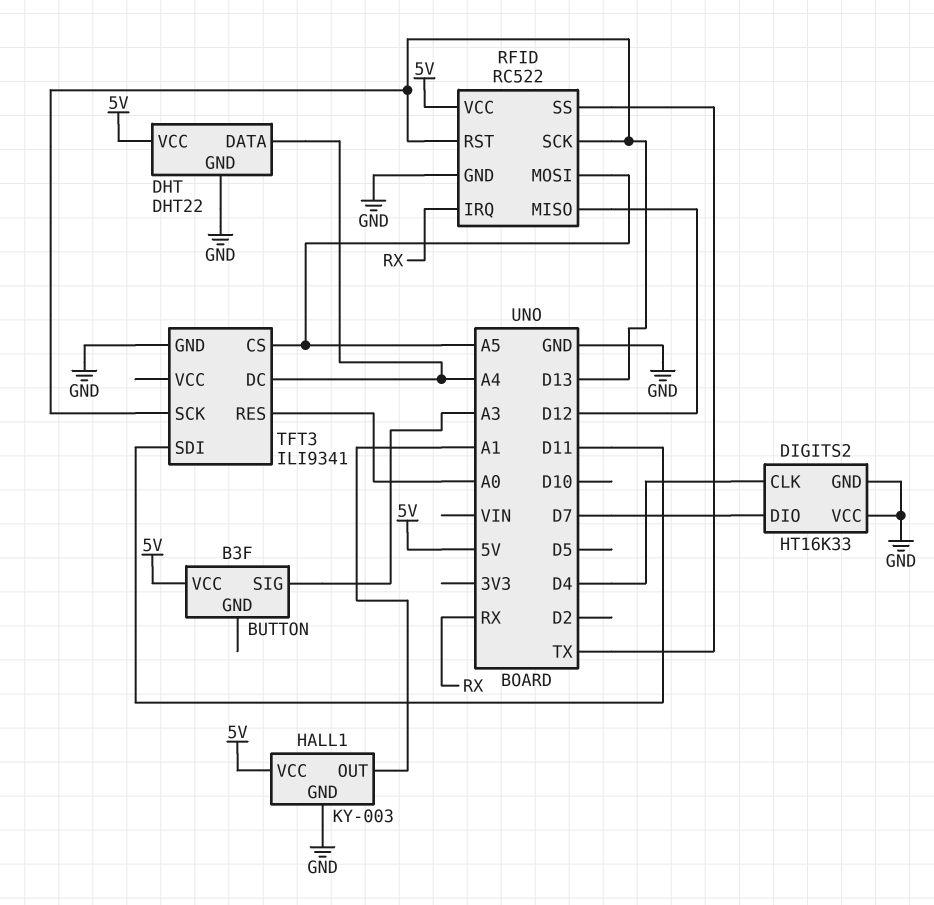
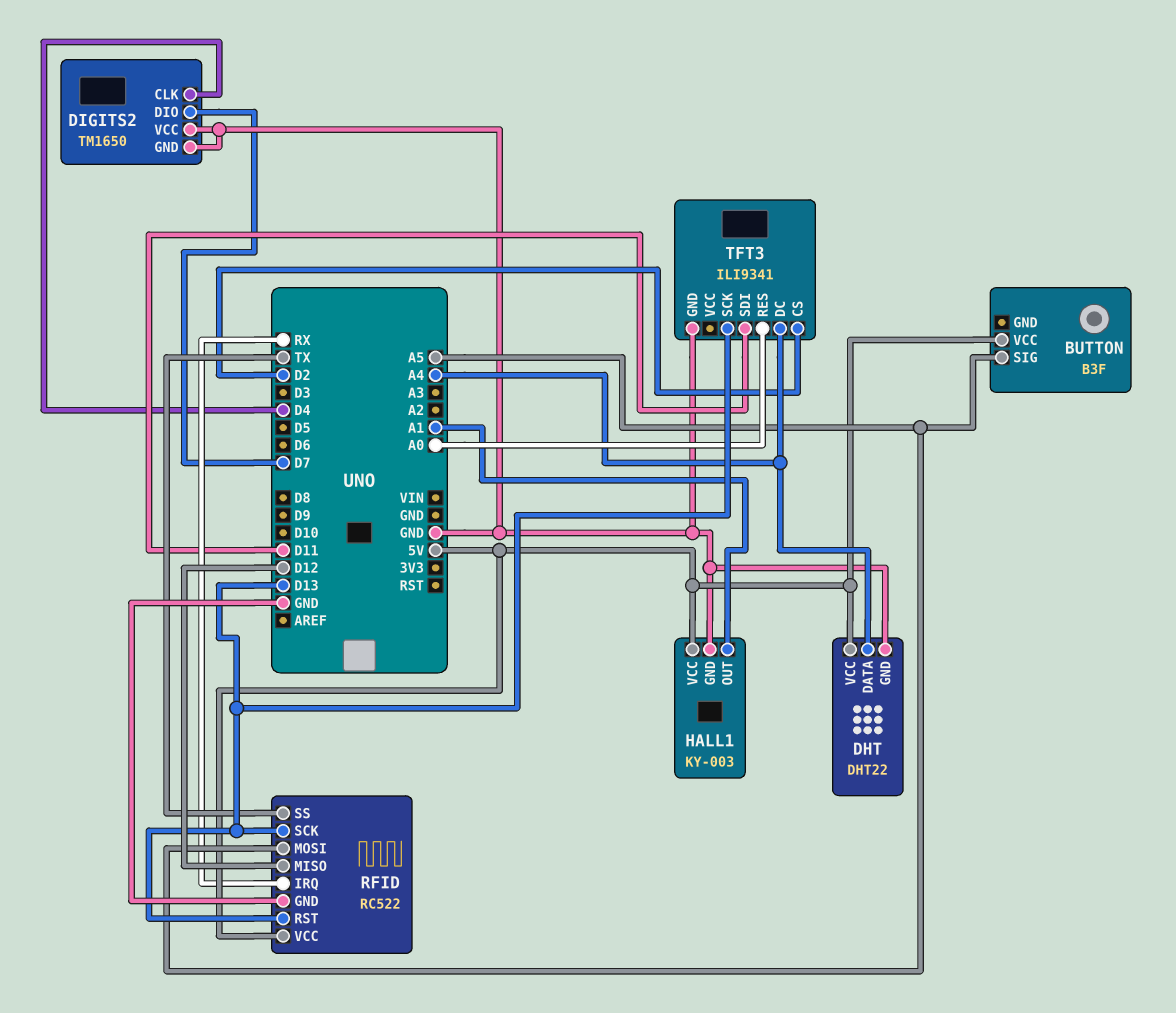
BUTTON pin SIG: A3 -> A5
DIGITS2: HT16K33 -> TM1650
TFT3 pin CS: A5 -> D2

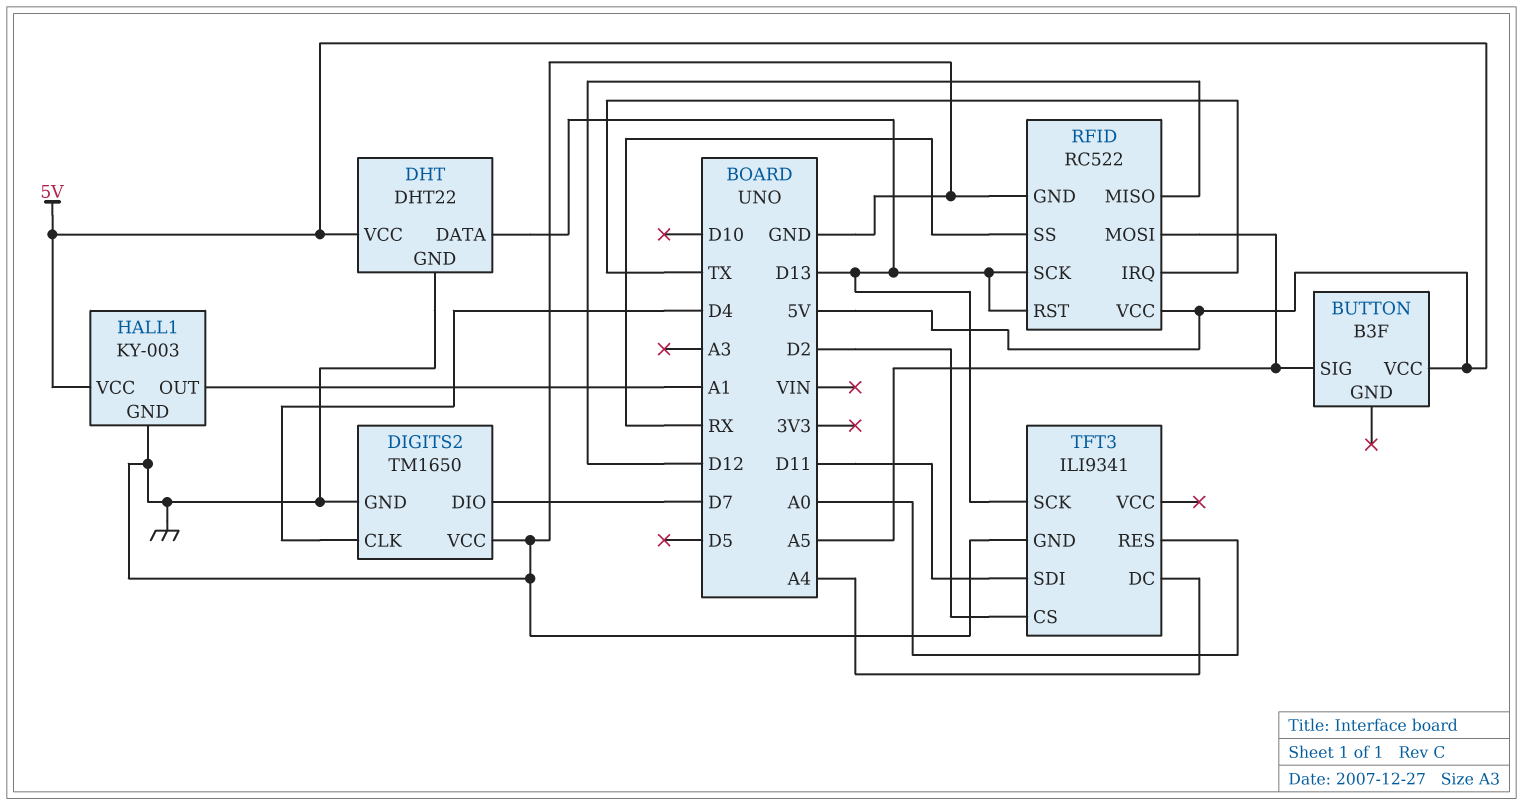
DHT pin DATA: A4 -> D13
RFID pin IRQ: RX -> TX
RFID pin SS: TX -> RX

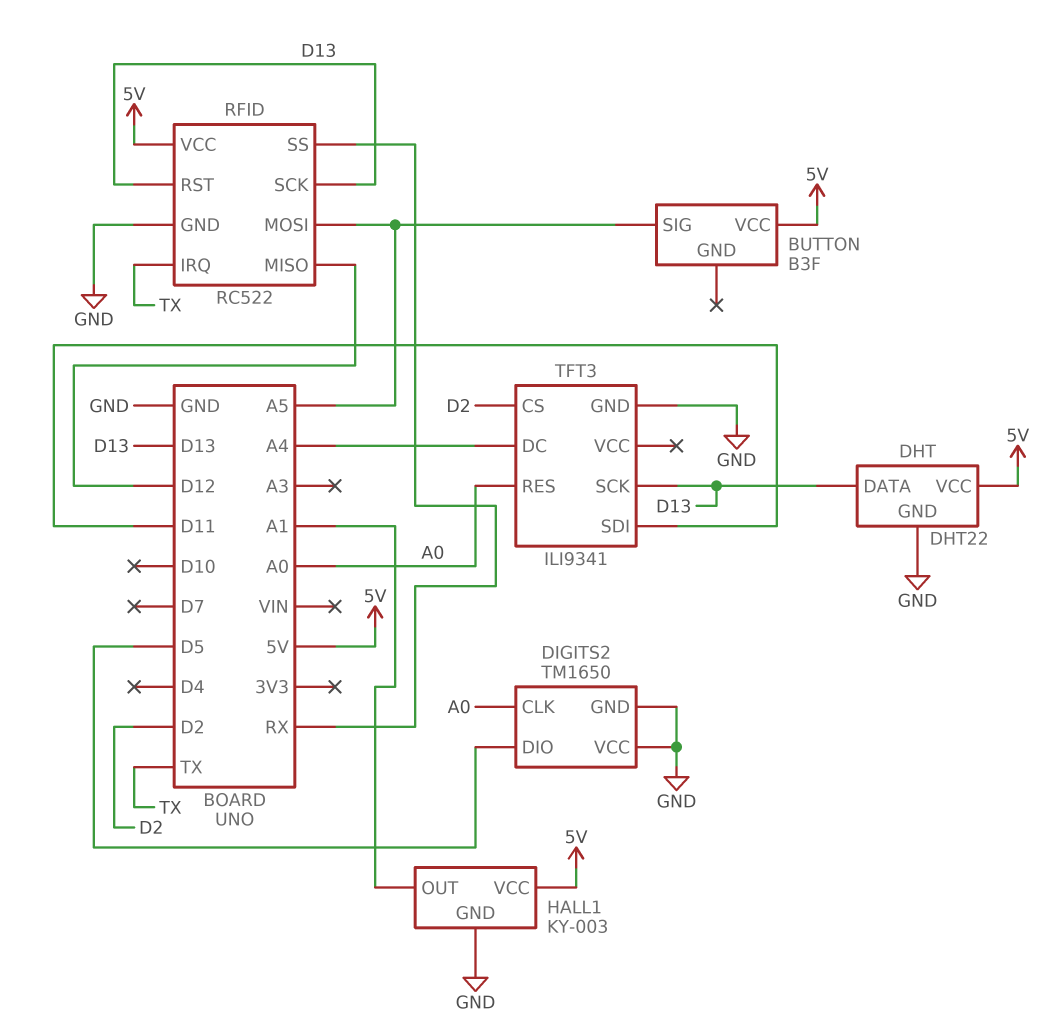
DIGITS2 pin CLK: D4 -> A0
DIGITS2 pin DIO: D7 -> D5

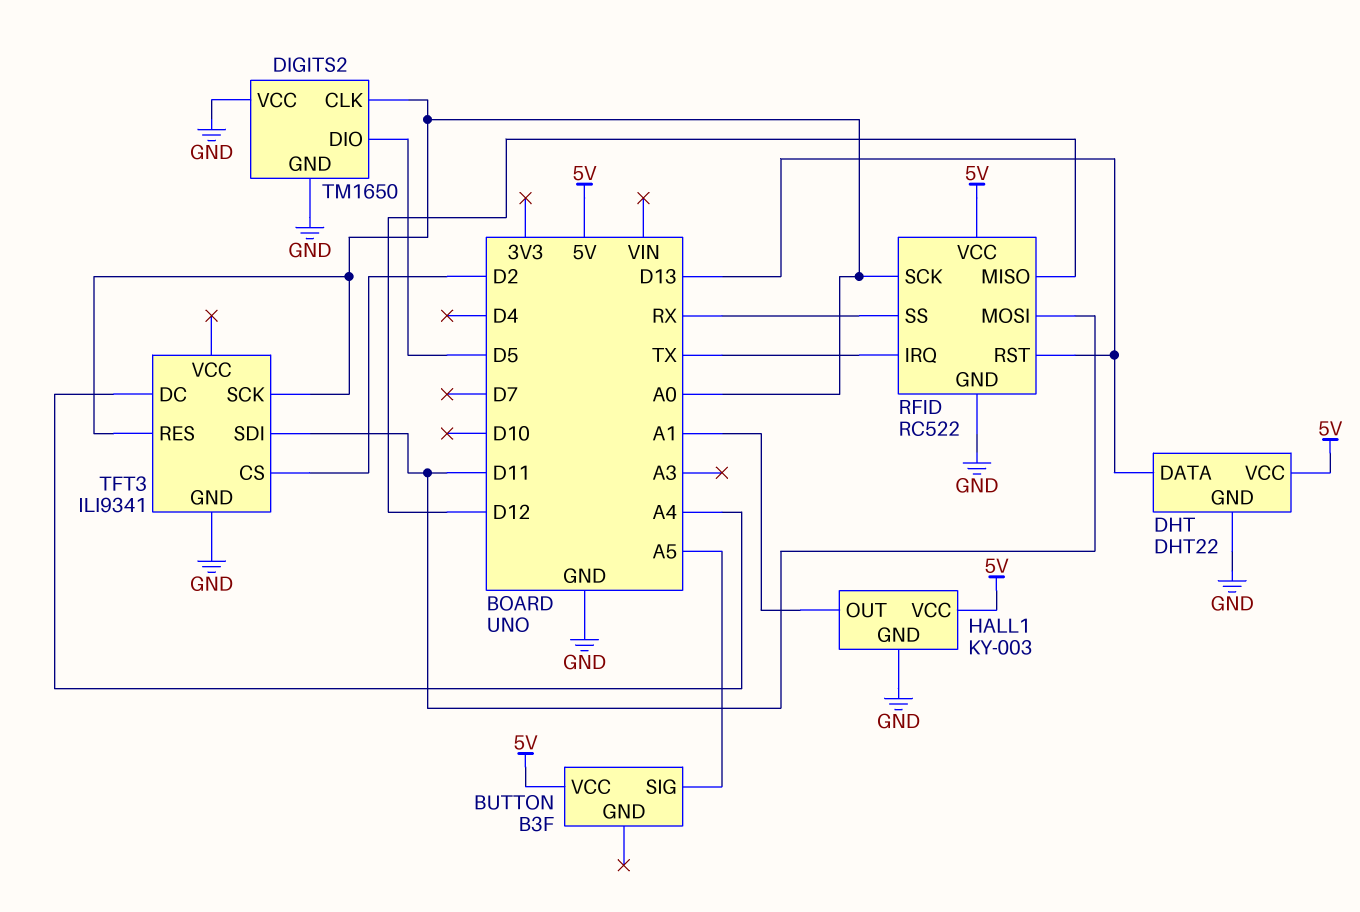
RFID pin MOSI: A5 -> D11
RFID pin SCK: D13 -> A0
TFT3 pin SCK: D13 -> A0

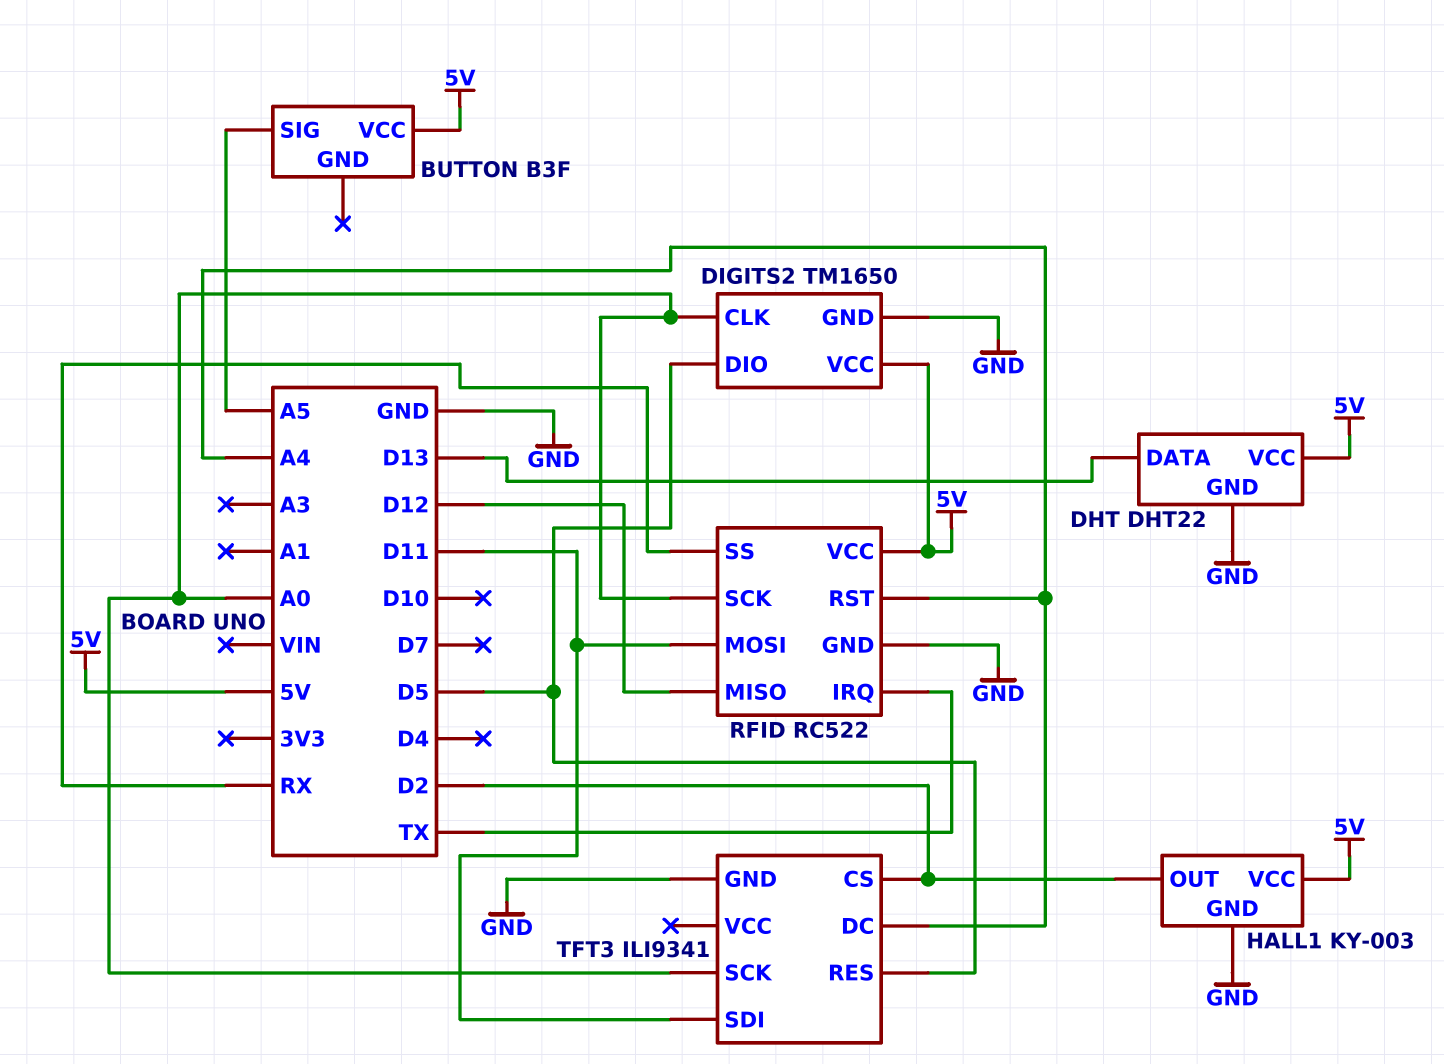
DIGITS2 pin VCC: GND -> 5V
HALL1 pin OUT: A1 -> D2
RFID pin RST: D13 -> A4
TFT3 pin RES: A0 -> D5

